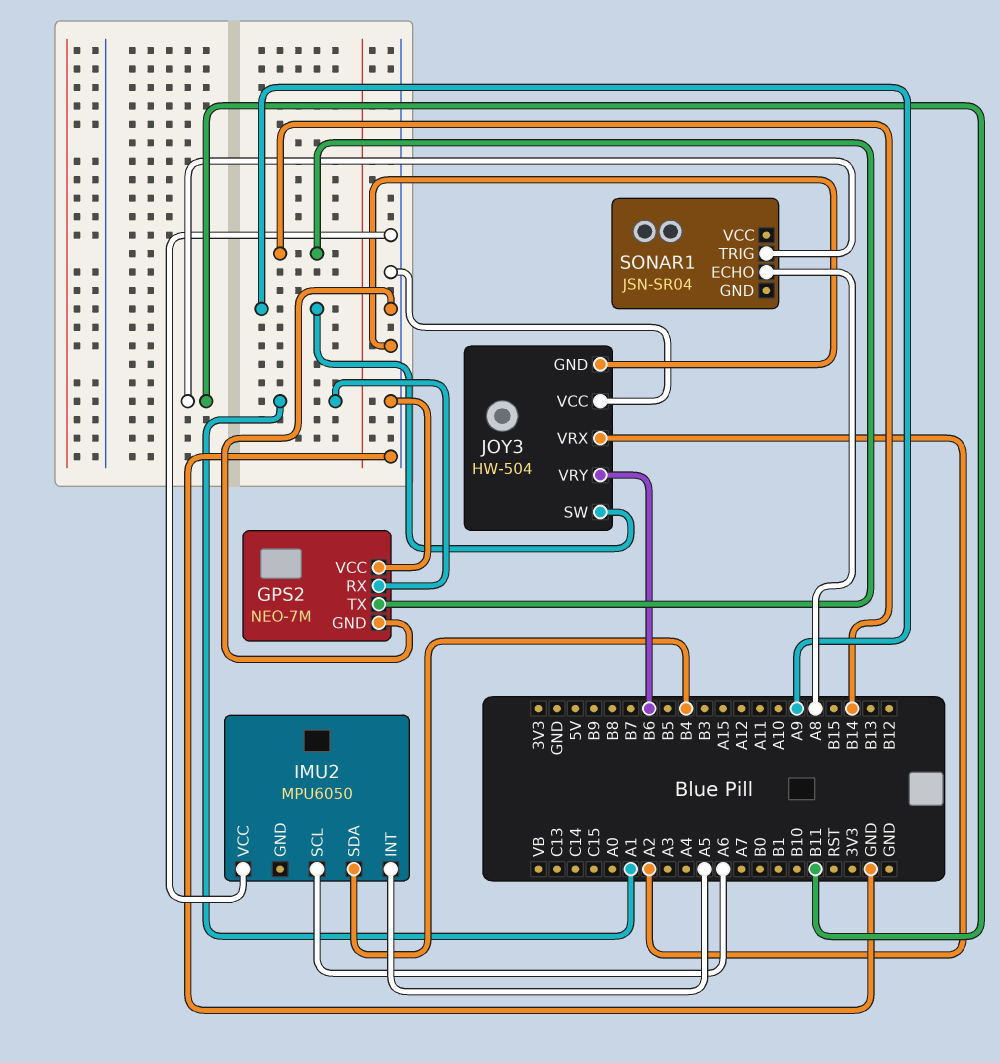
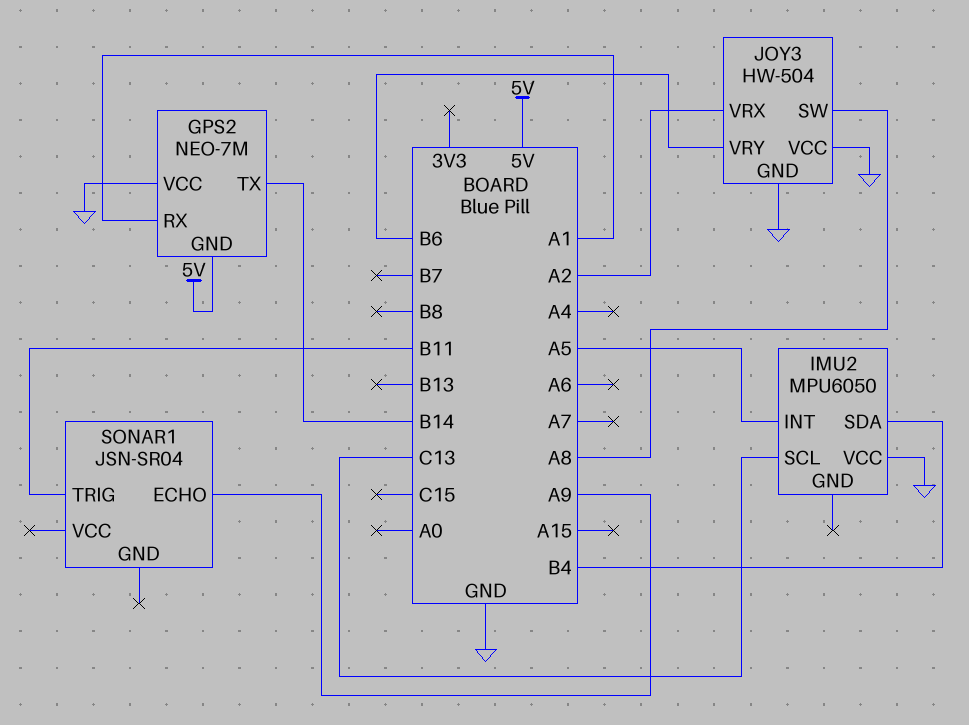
GPS2 pin GND: GND -> 5V
IMU2 pin SCL: A6 -> C13
JOY3 pin SW: A9 -> A8
SONAR1 pin ECHO: A8 -> A9

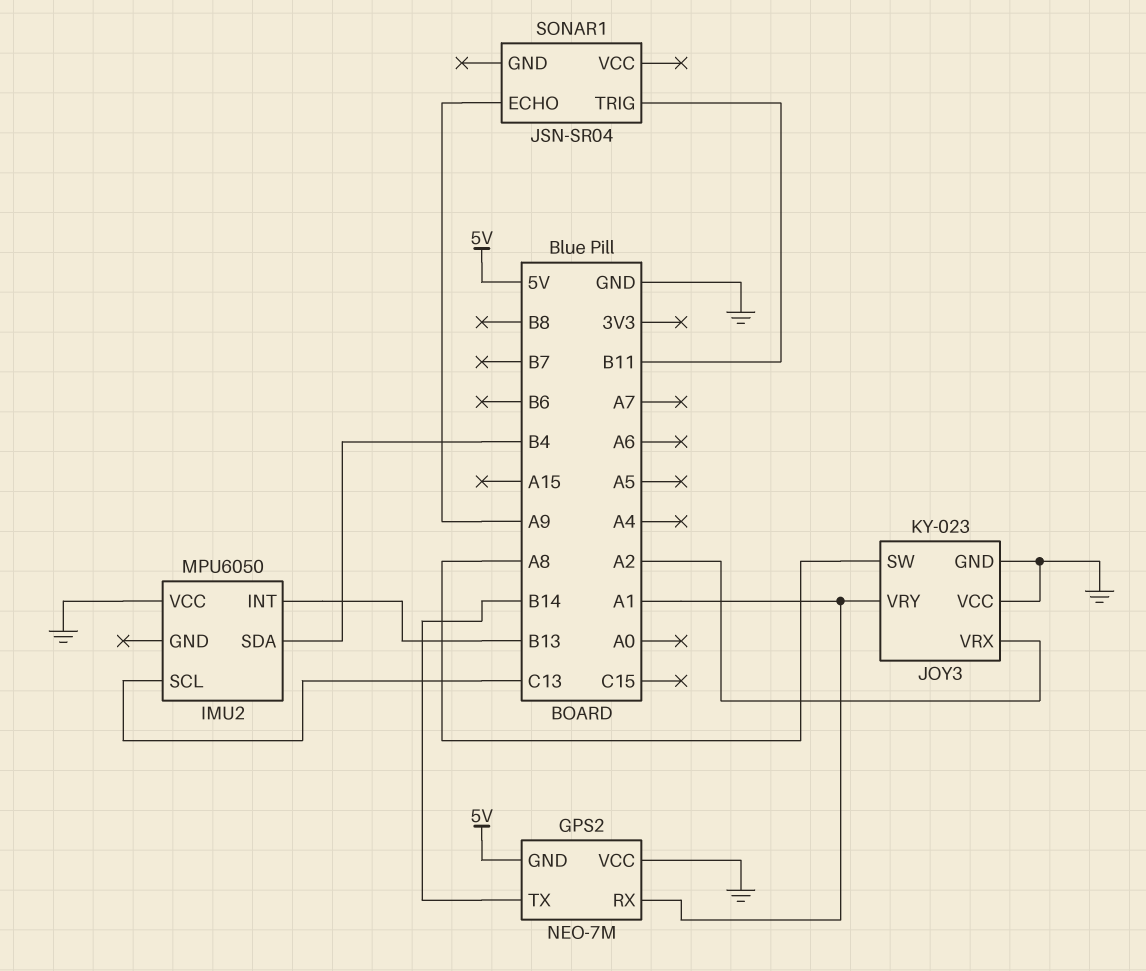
IMU2 pin INT: A5 -> B13
JOY3: HW-504 -> KY-023
JOY3 pin VRY: B6 -> A1

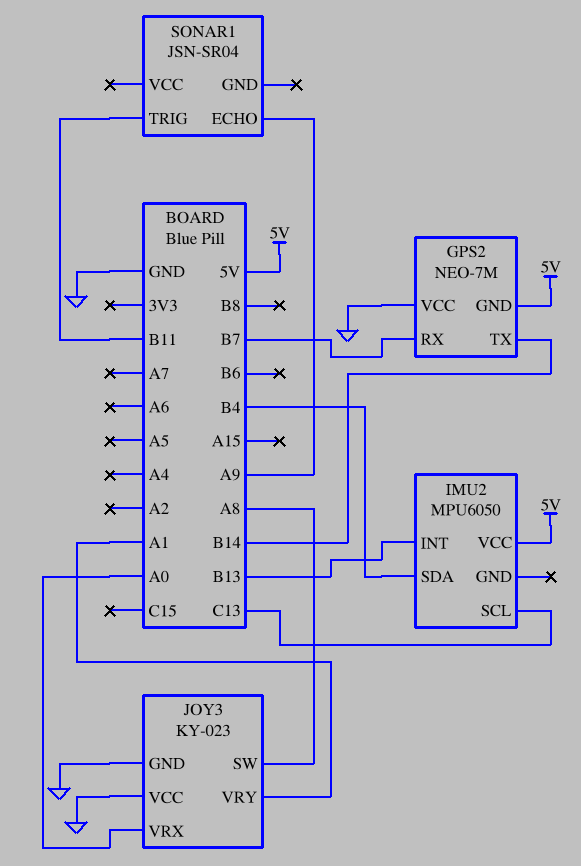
GPS2 pin RX: A1 -> B7
IMU2 pin VCC: GND -> 5V
JOY3 pin VRX: A2 -> A0

